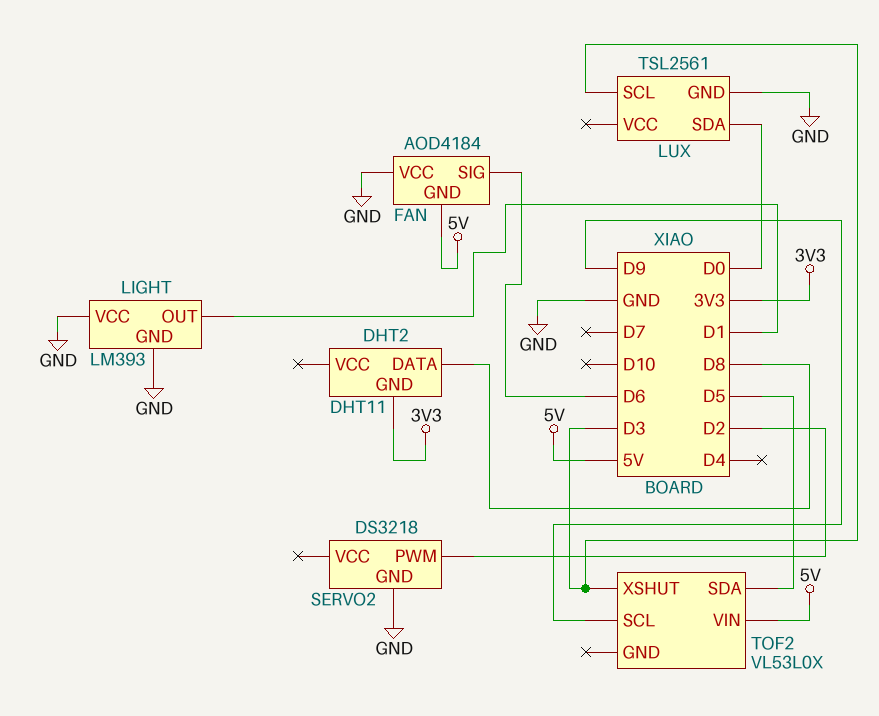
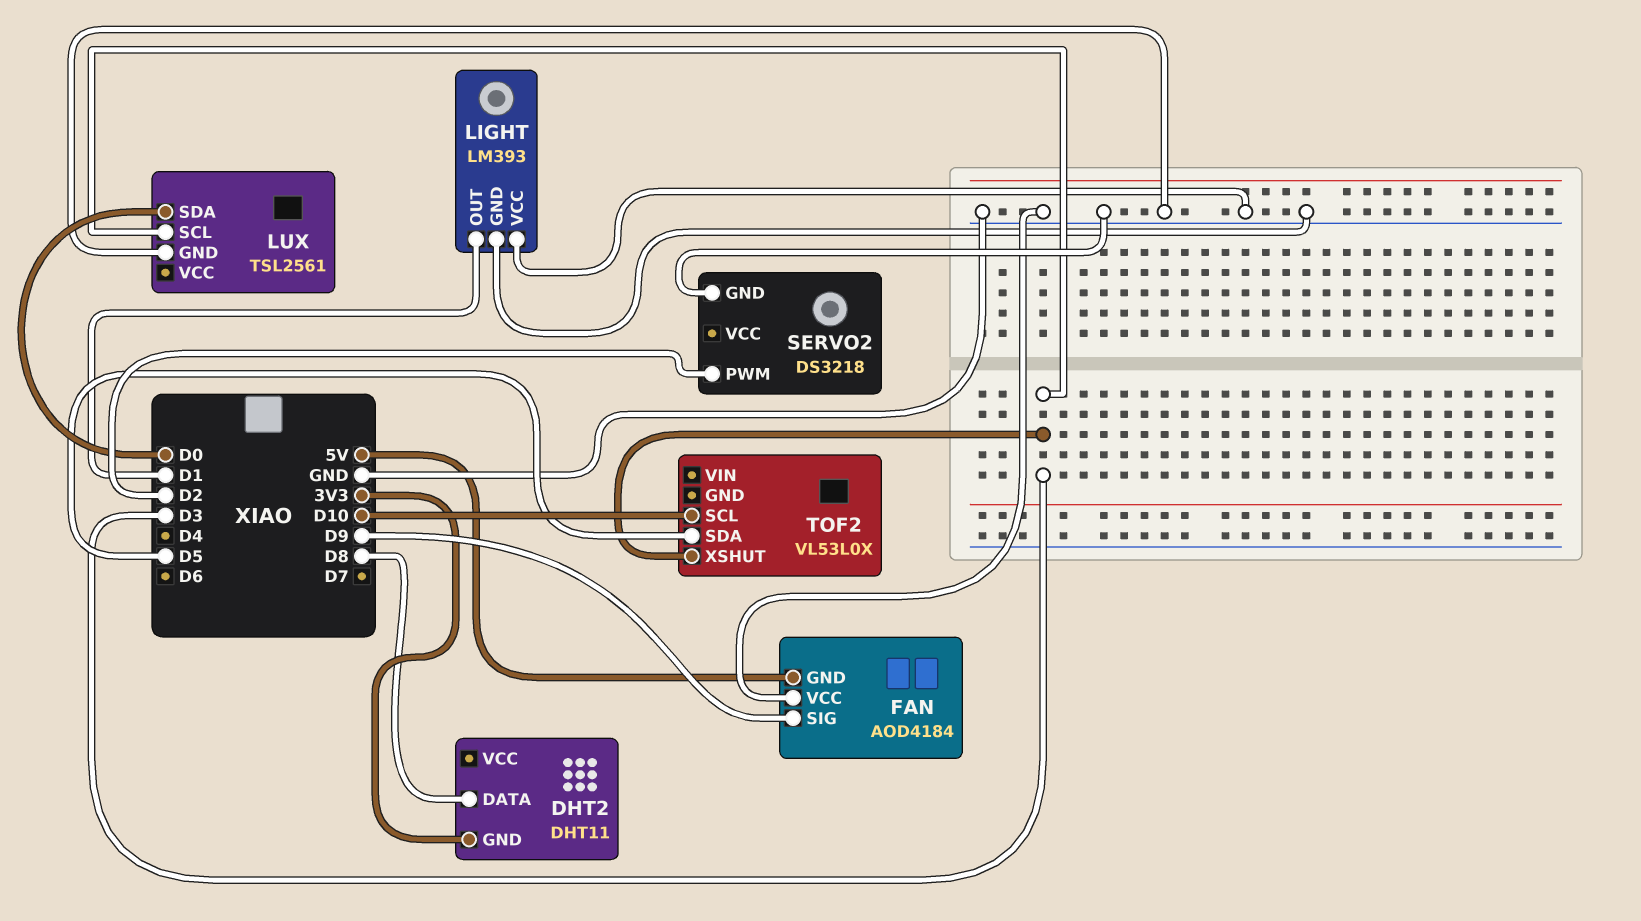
FAN pin SIG: D6 -> D9
TOF2 pin SCL: D9 -> D10
TOF2 pin VIN: 5V -> none

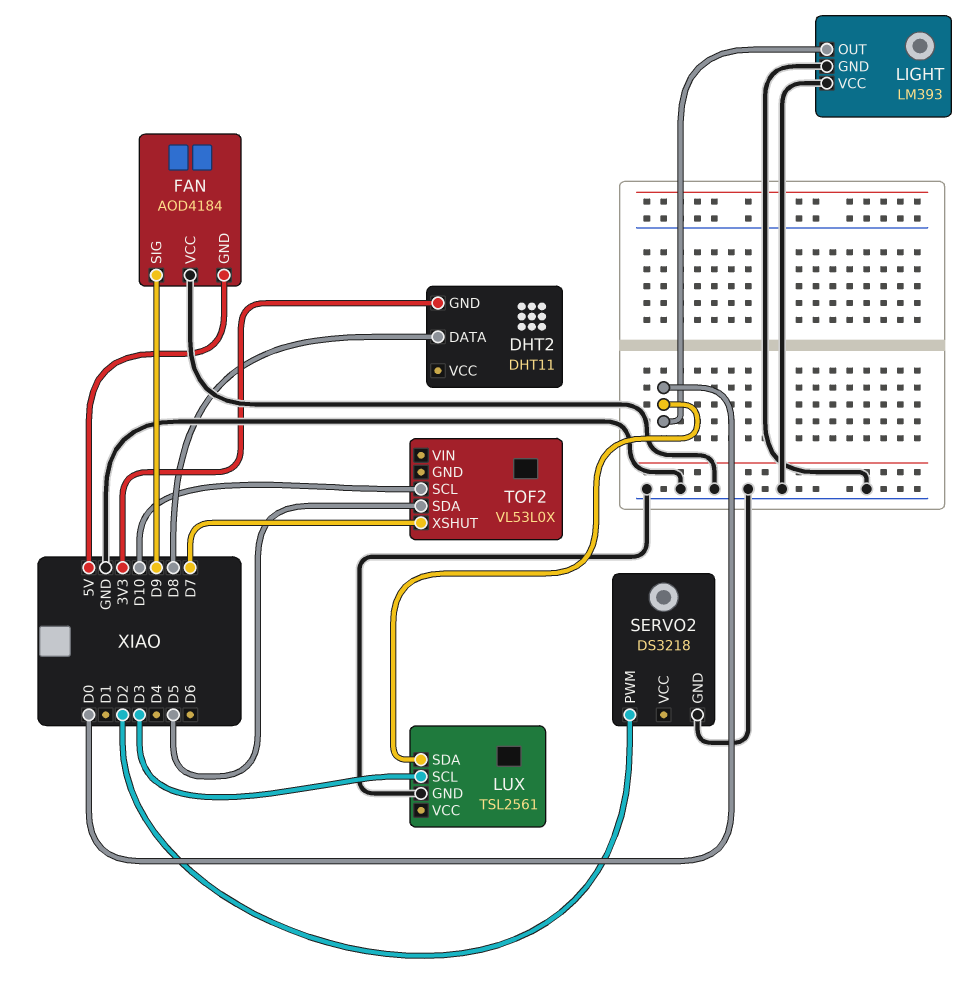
LIGHT pin OUT: D1 -> D0
TOF2 pin XSHUT: D3 -> D7

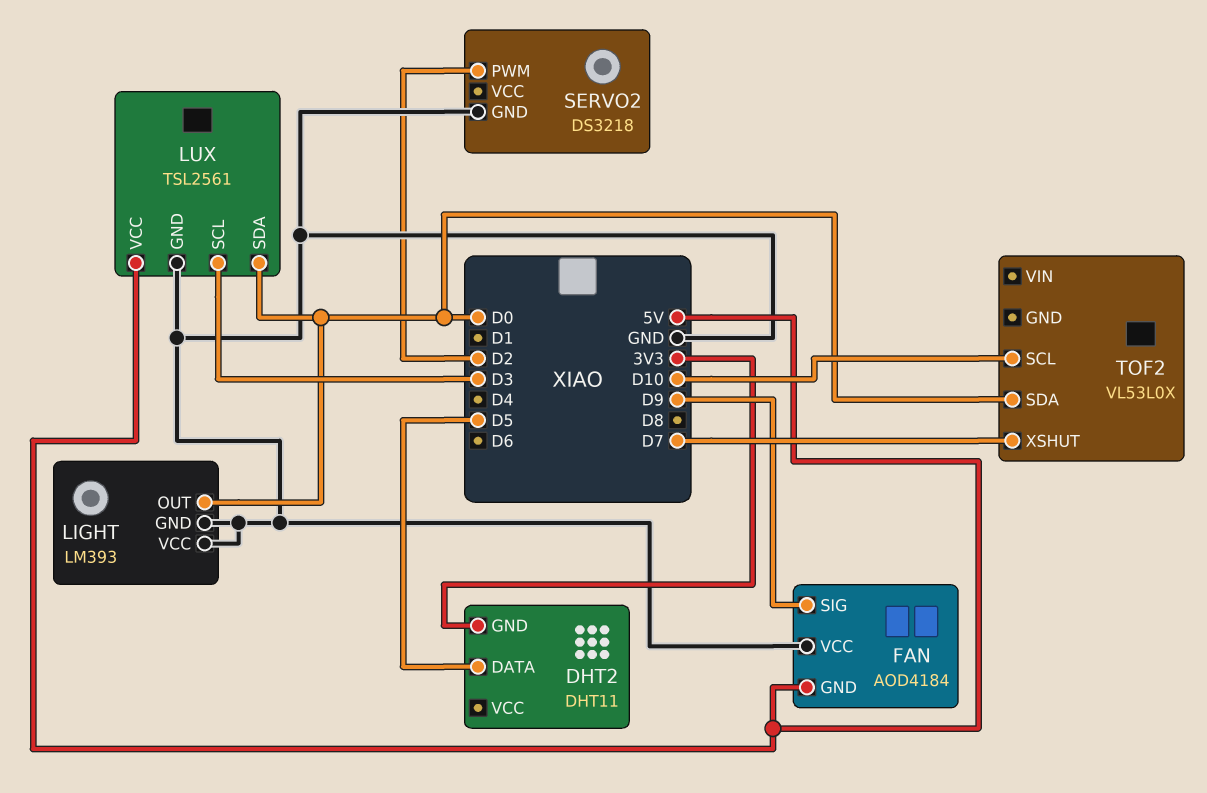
DHT2 pin DATA: D8 -> D5
LUX pin VCC: none -> 5V
TOF2 pin SDA: D5 -> D0

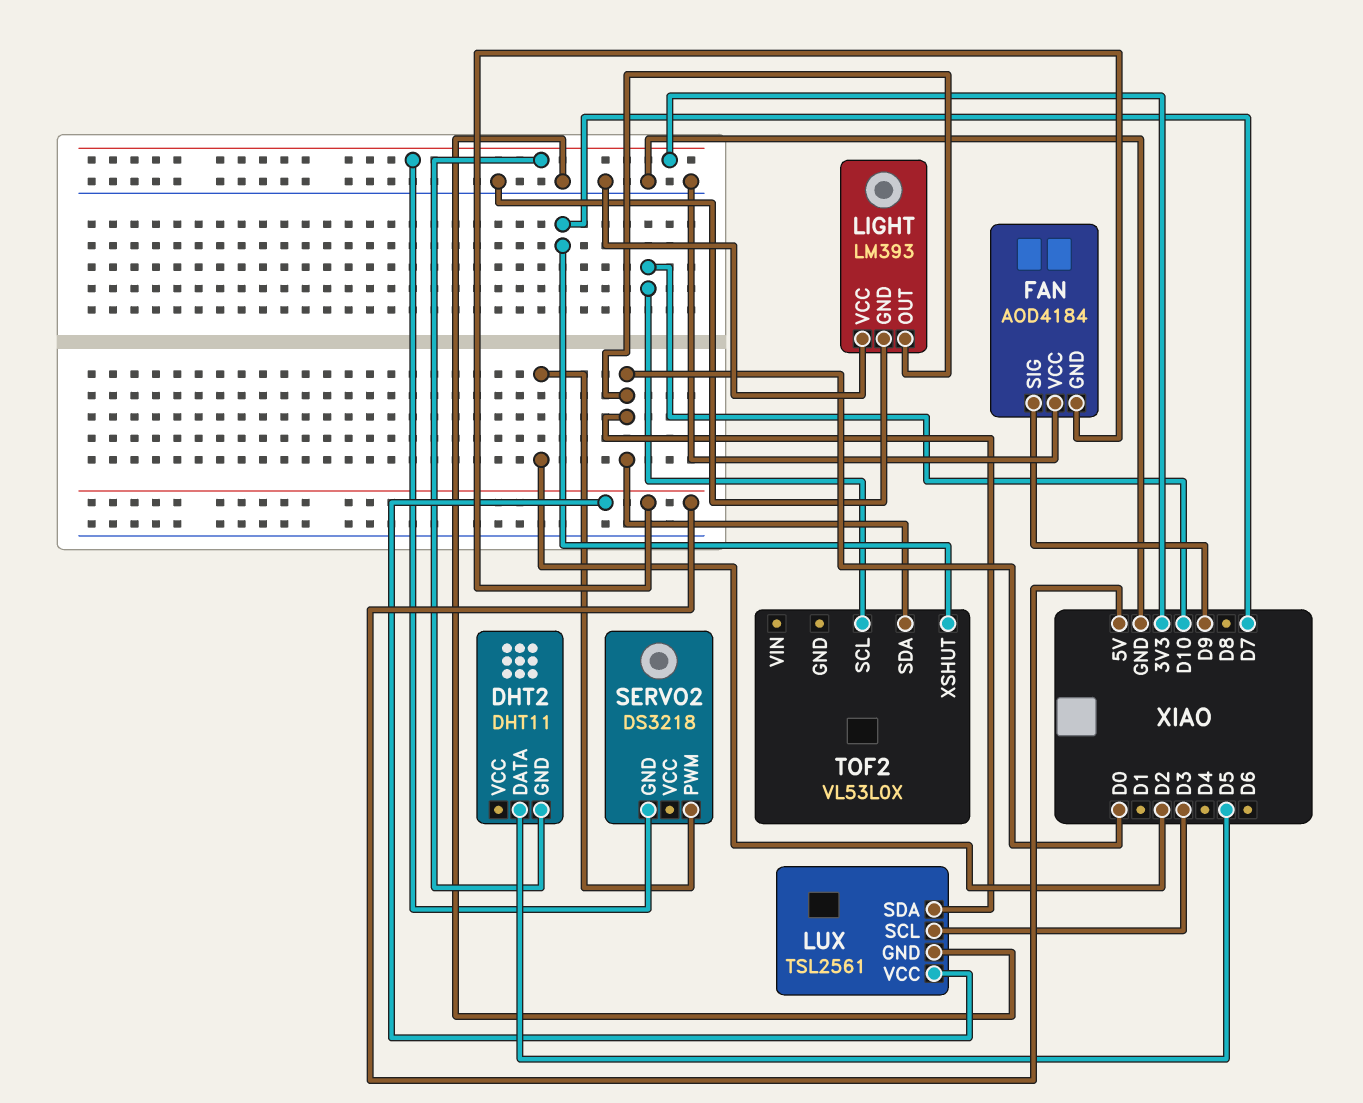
SERVO2 pin GND: GND -> 3V3

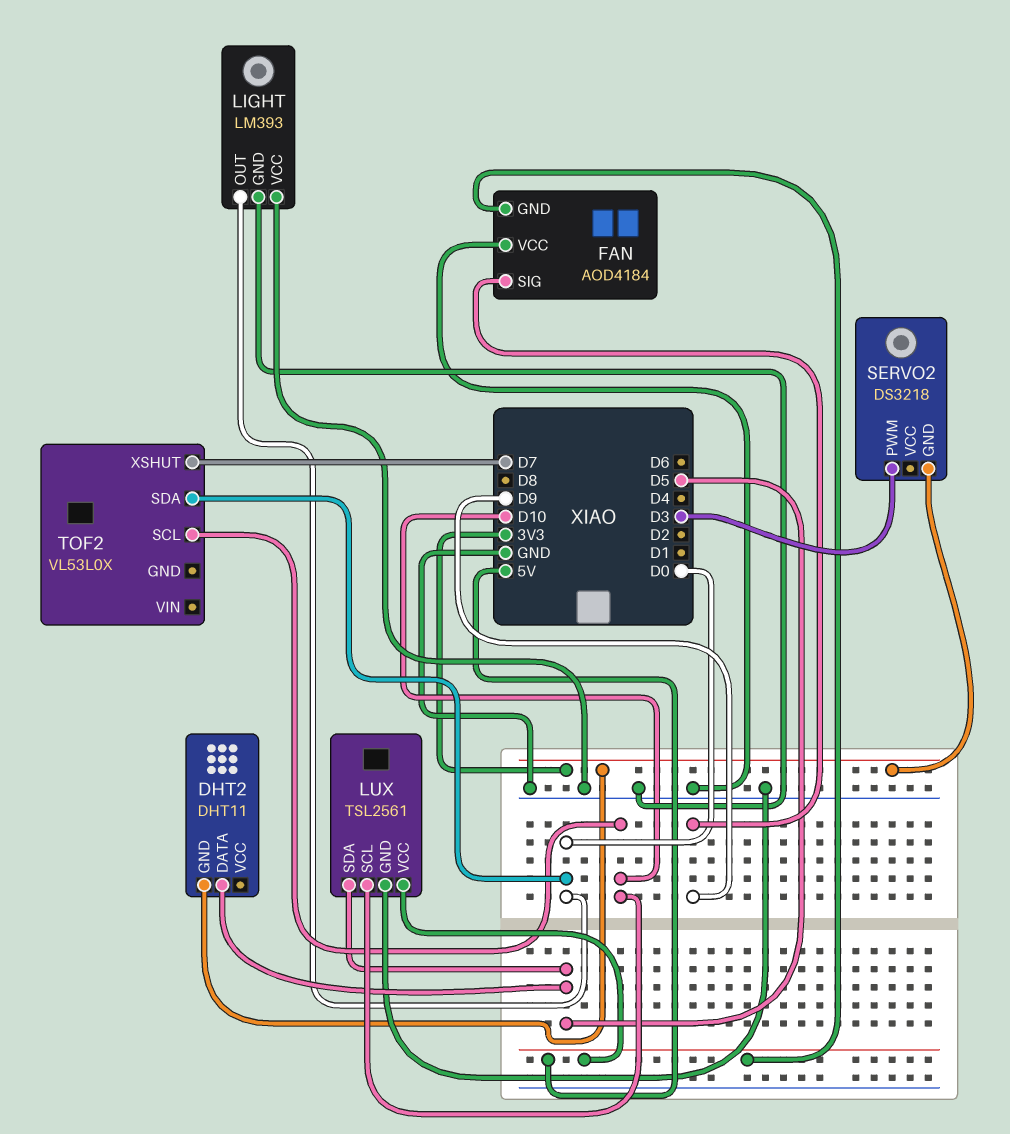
LUX pin SCL: D3 -> D10
LUX pin SDA: D0 -> D5
SERVO2 pin PWM: D2 -> D3

